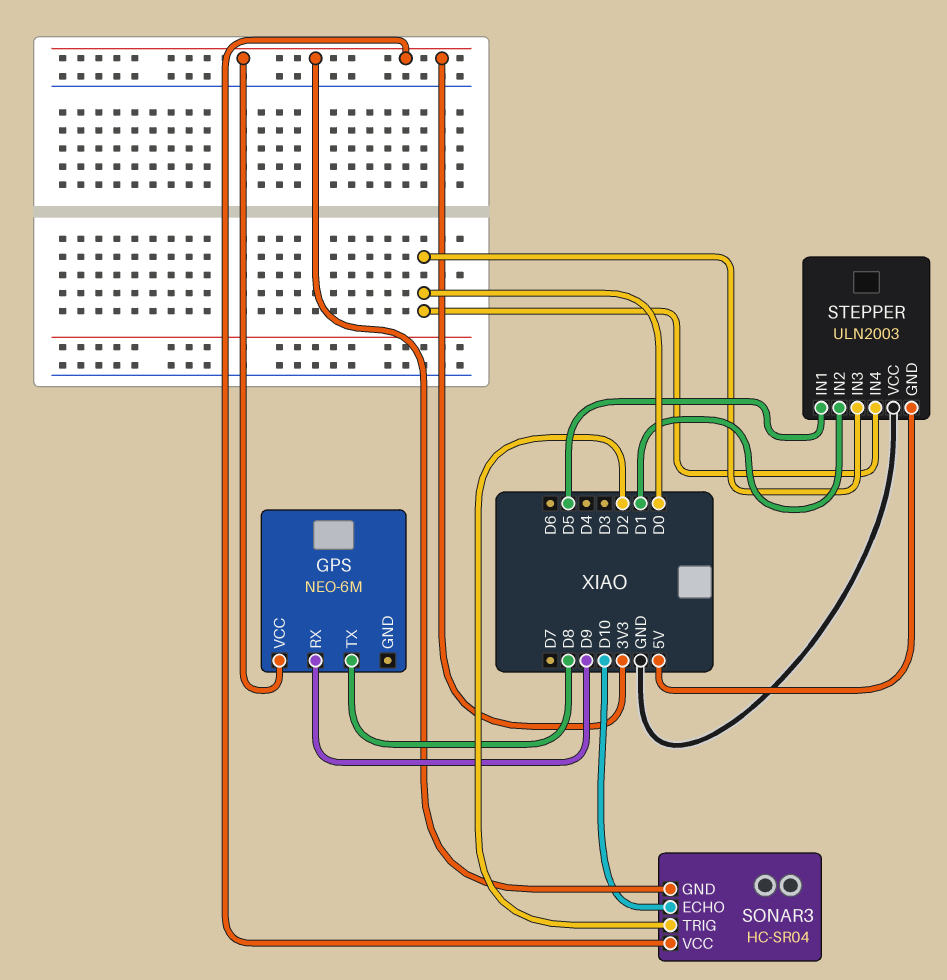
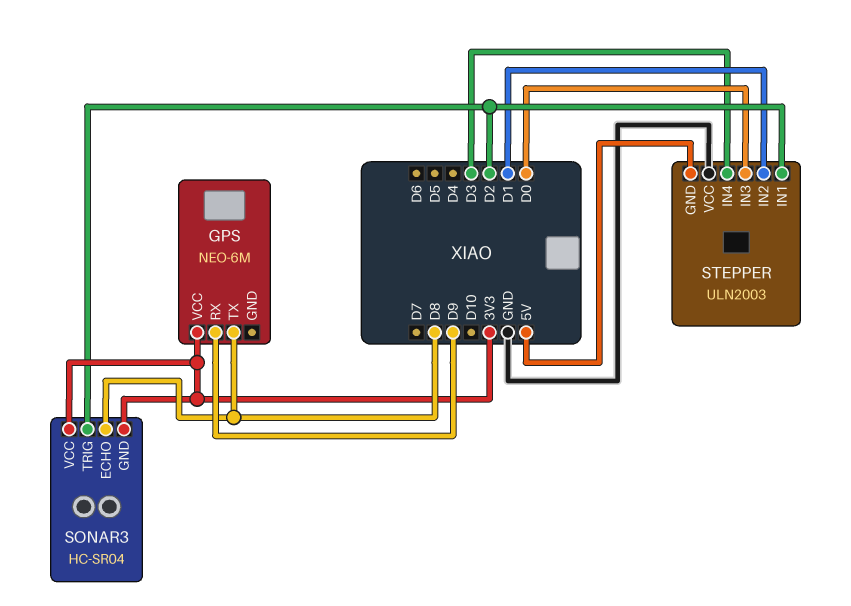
SONAR3 pin ECHO: D10 -> D8
STEPPER pin IN1: D5 -> D2
STEPPER pin IN4: D0 -> D3

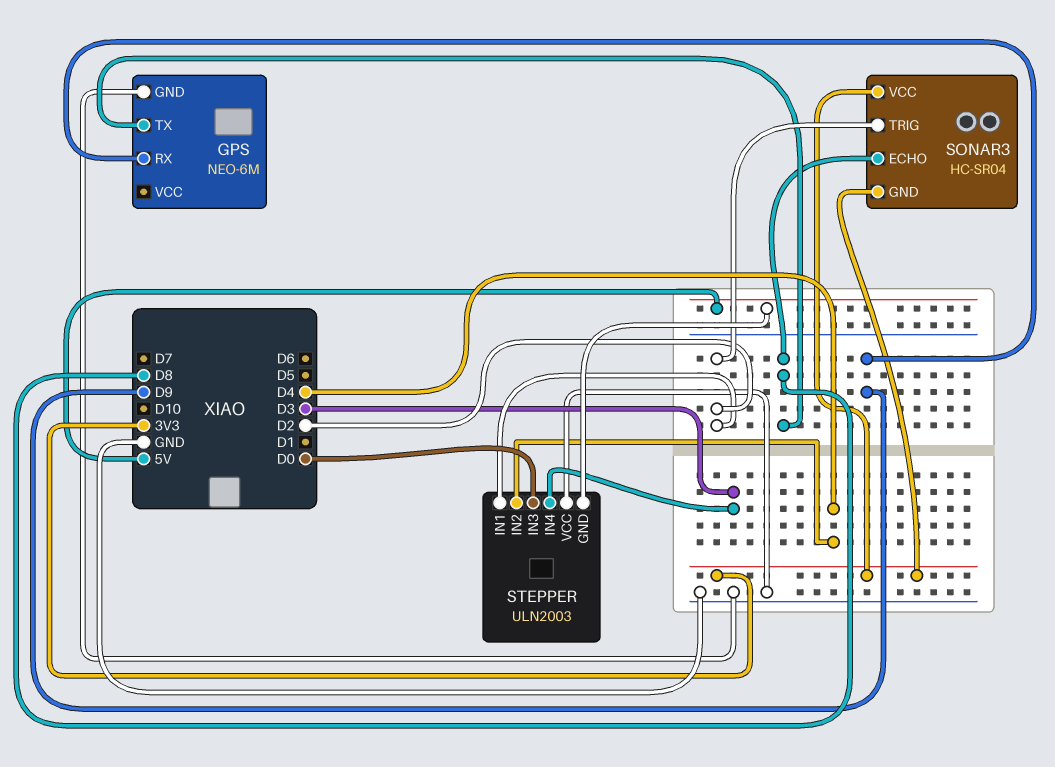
GPS pin GND: none -> GND
GPS pin VCC: 3V3 -> none
STEPPER pin IN2: D1 -> D4

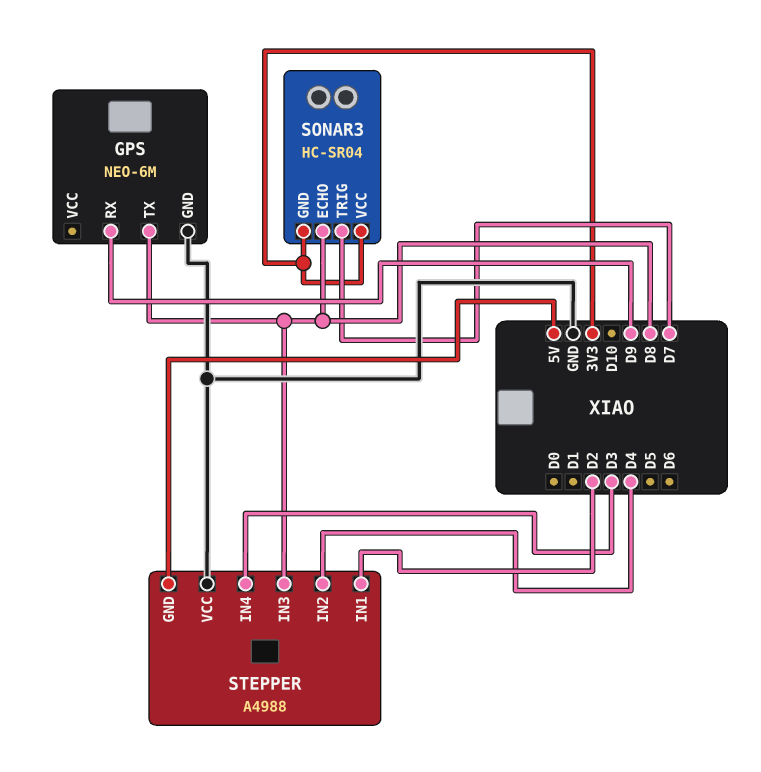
SONAR3 pin TRIG: D2 -> D7
STEPPER: ULN2003 -> A4988
STEPPER pin IN3: D0 -> D8

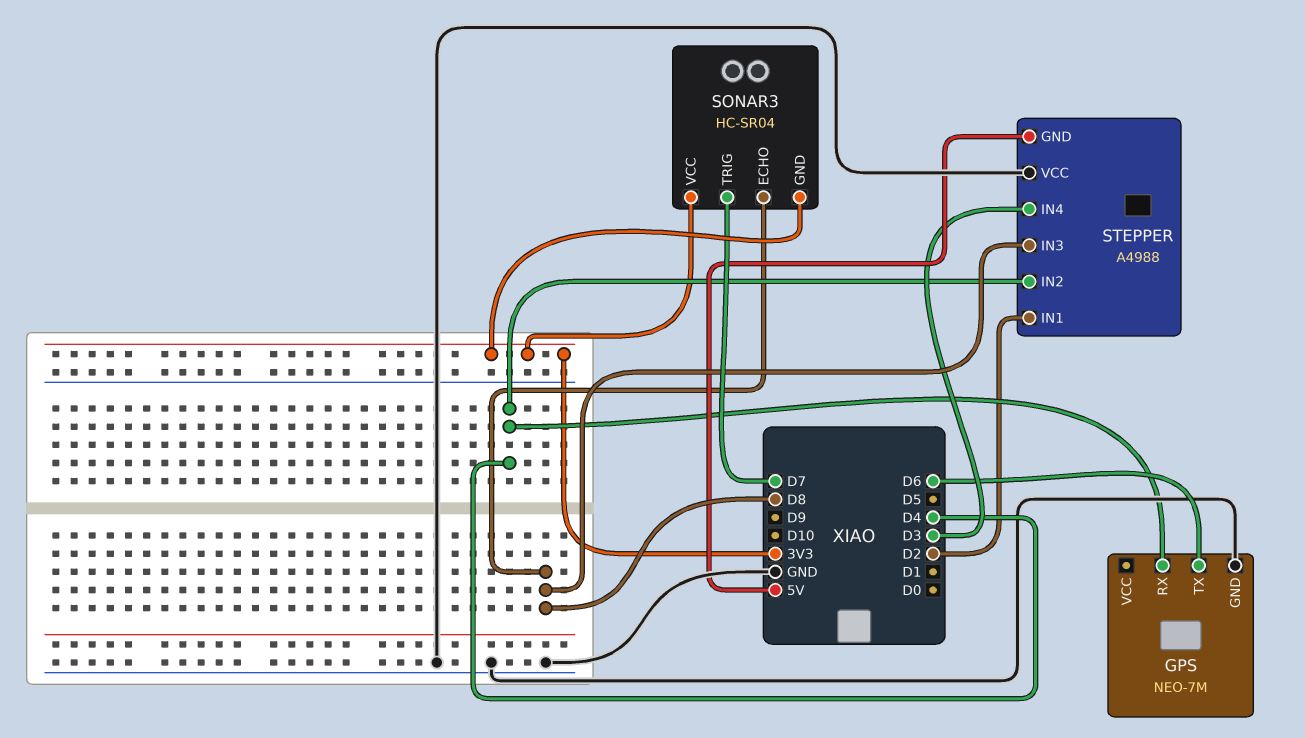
GPS: NEO-6M -> NEO-7M
GPS pin RX: D9 -> D4
GPS pin TX: D8 -> D6

